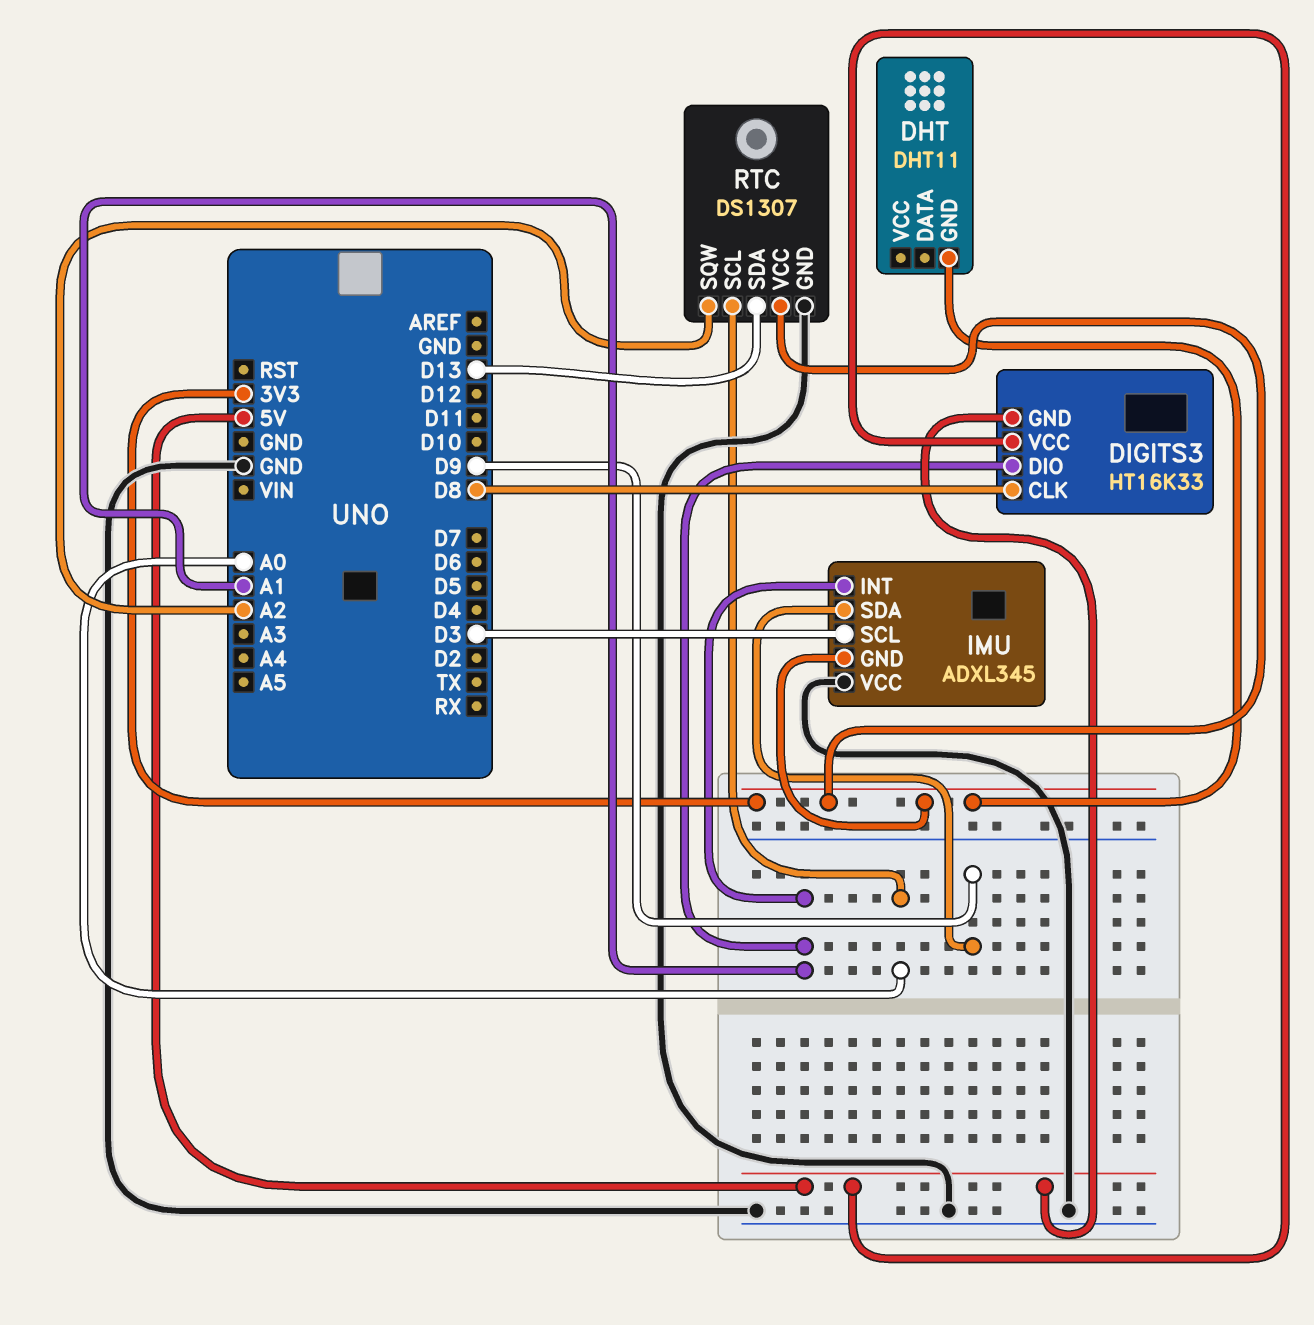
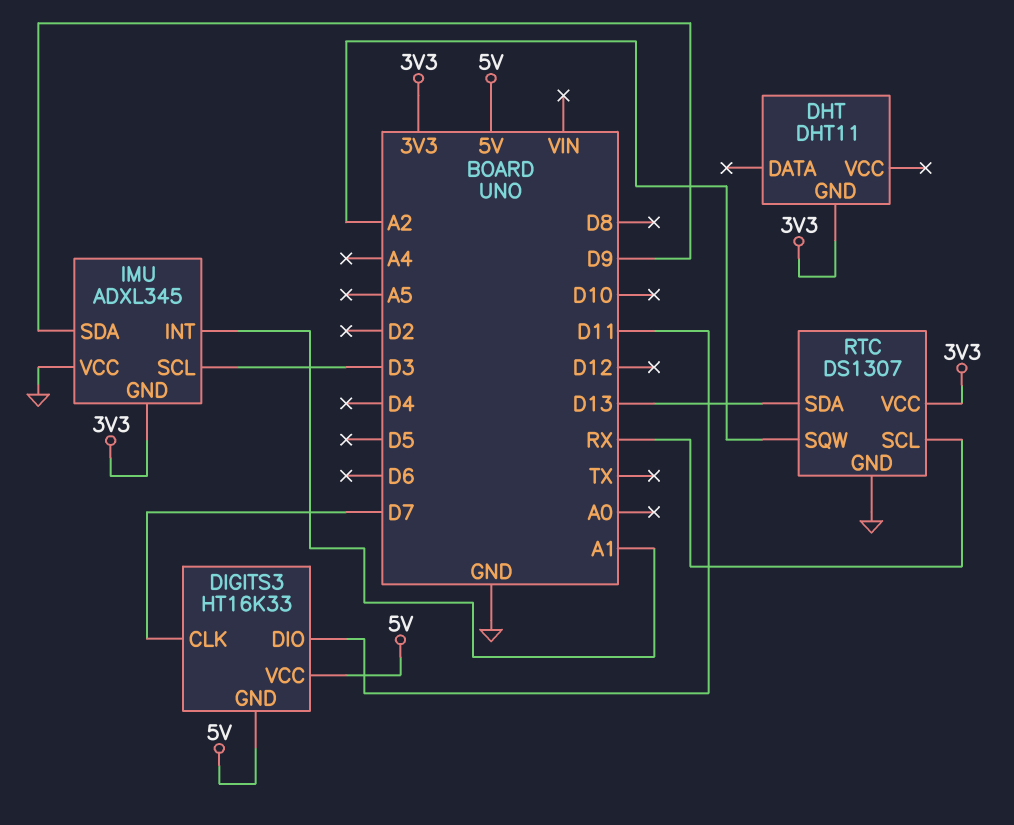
DIGITS3 pin CLK: D8 -> D7
DIGITS3 pin DIO: A1 -> D11
RTC pin SCL: A0 -> RX

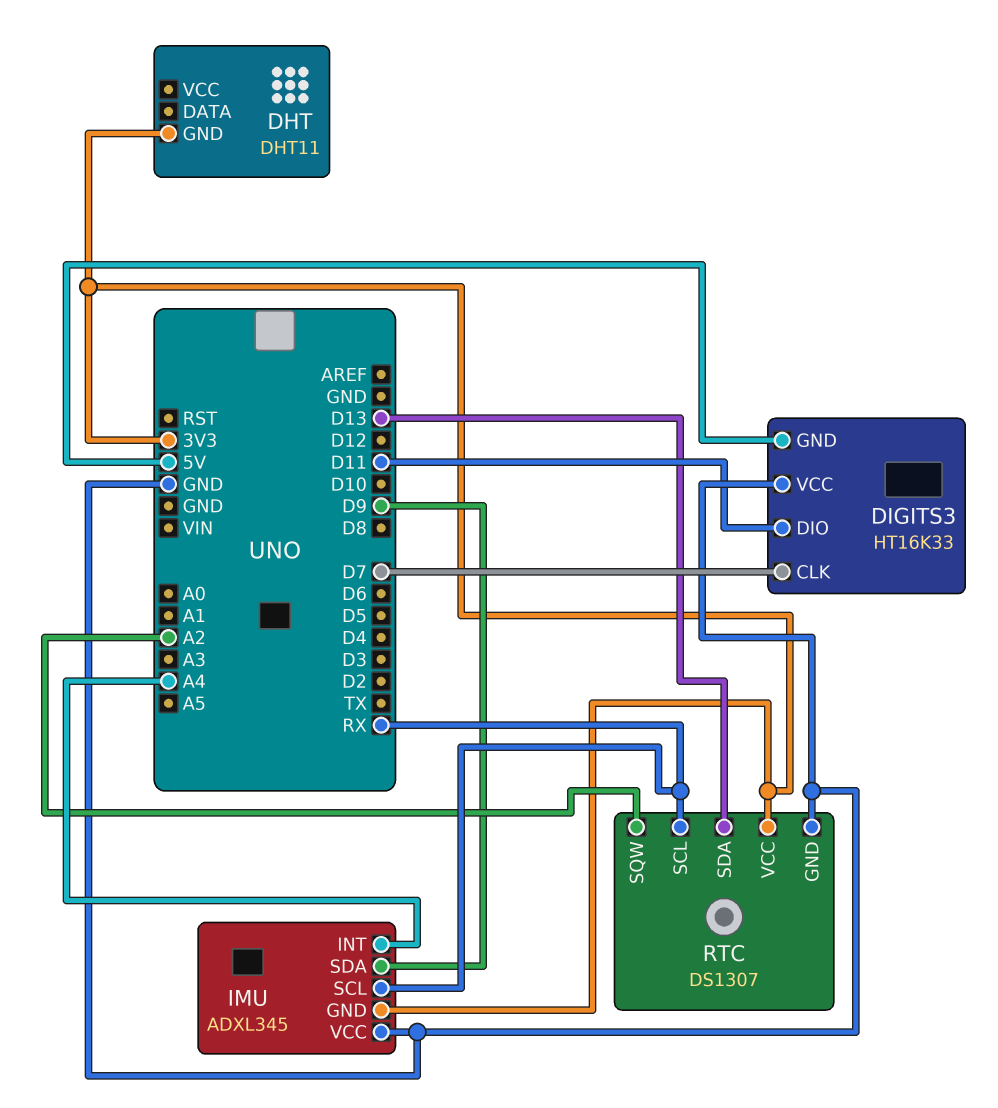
DIGITS3 pin VCC: 5V -> GND
IMU pin INT: A1 -> A4
IMU pin SCL: D3 -> RX

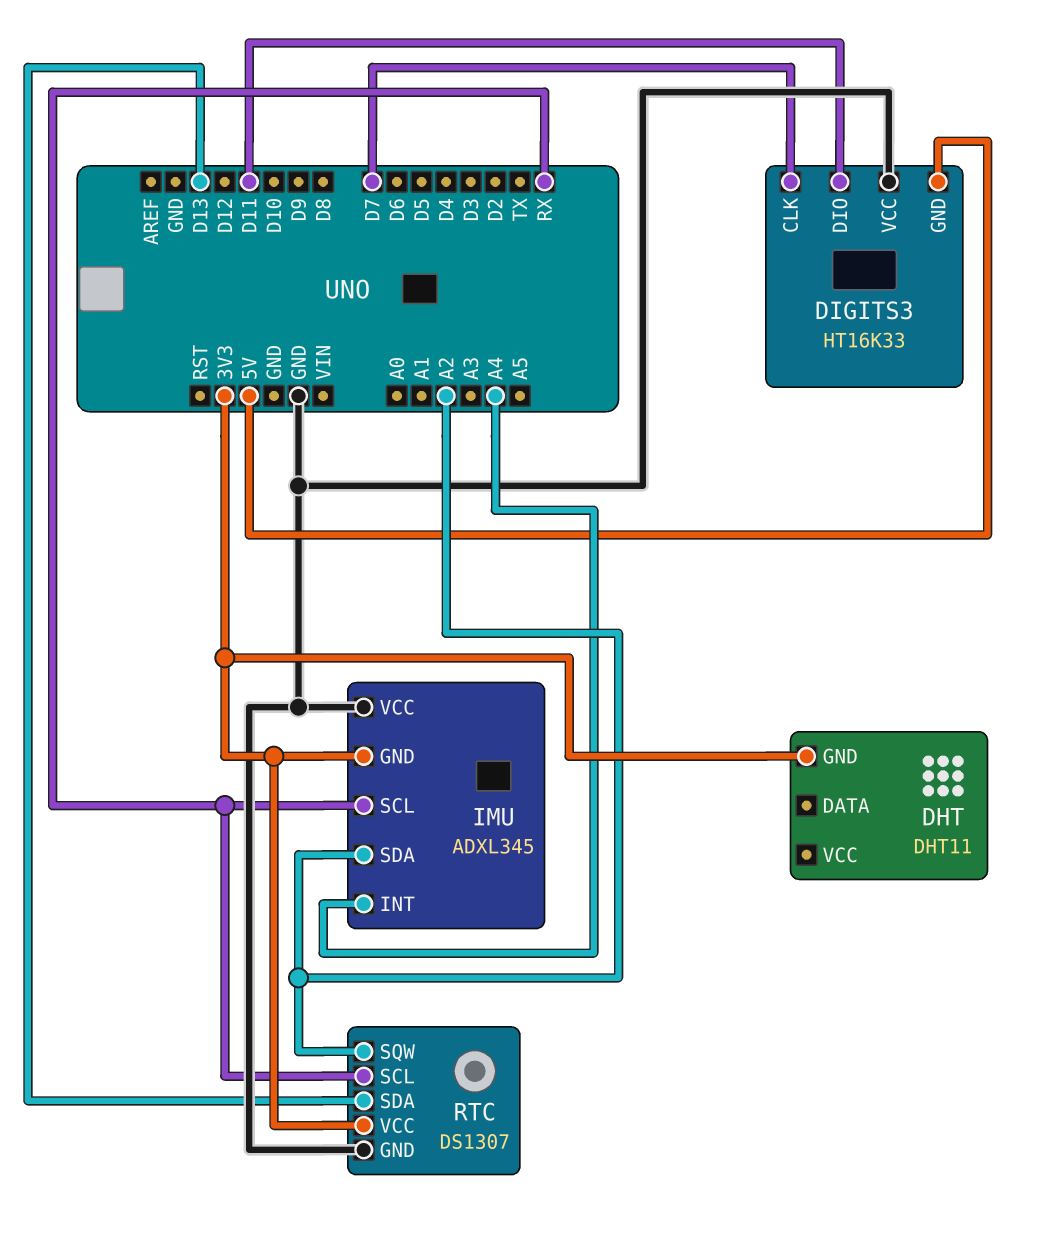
IMU pin SDA: D9 -> A2

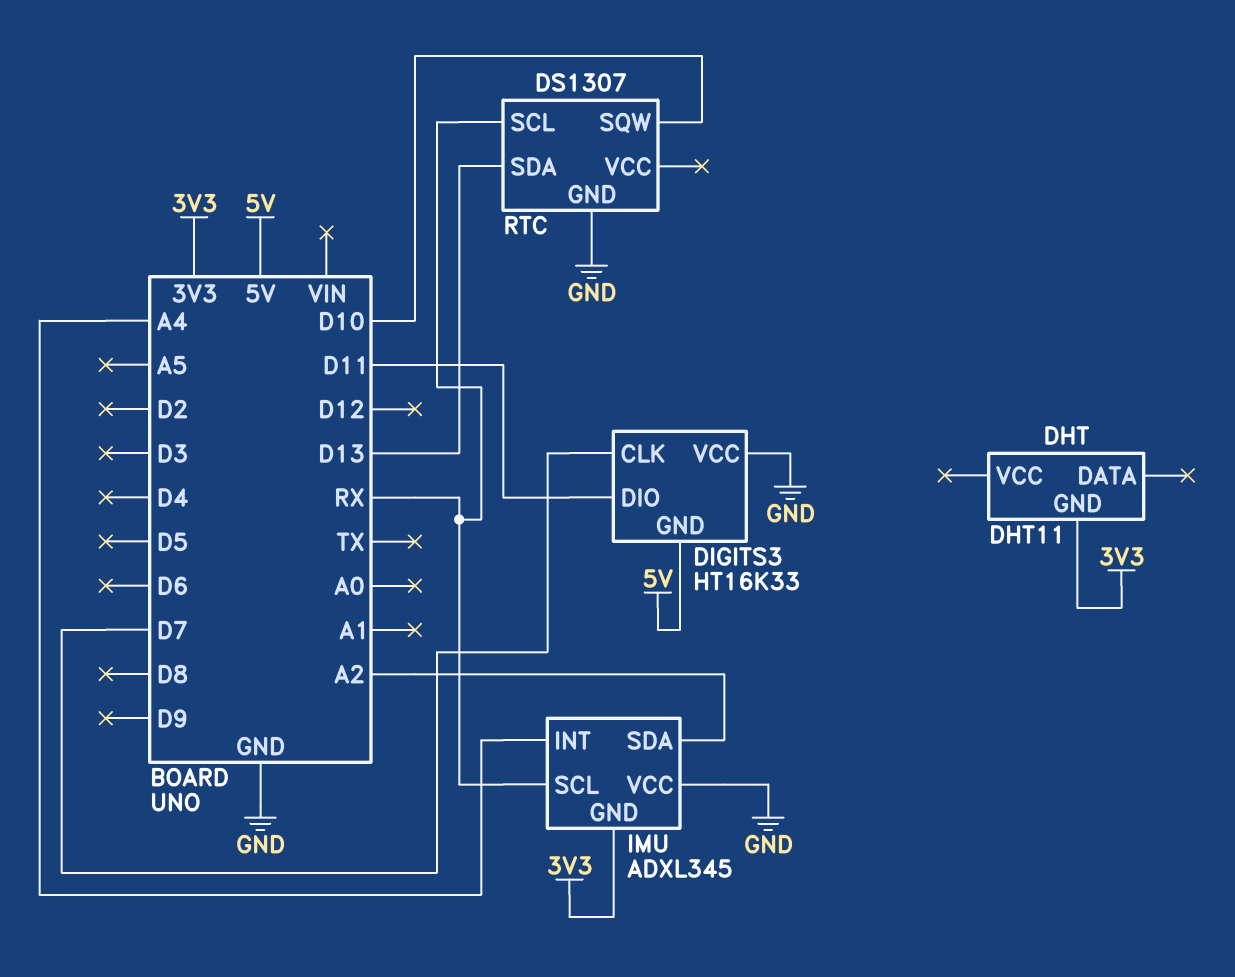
RTC pin SQW: A2 -> D10
RTC pin VCC: 3V3 -> none

